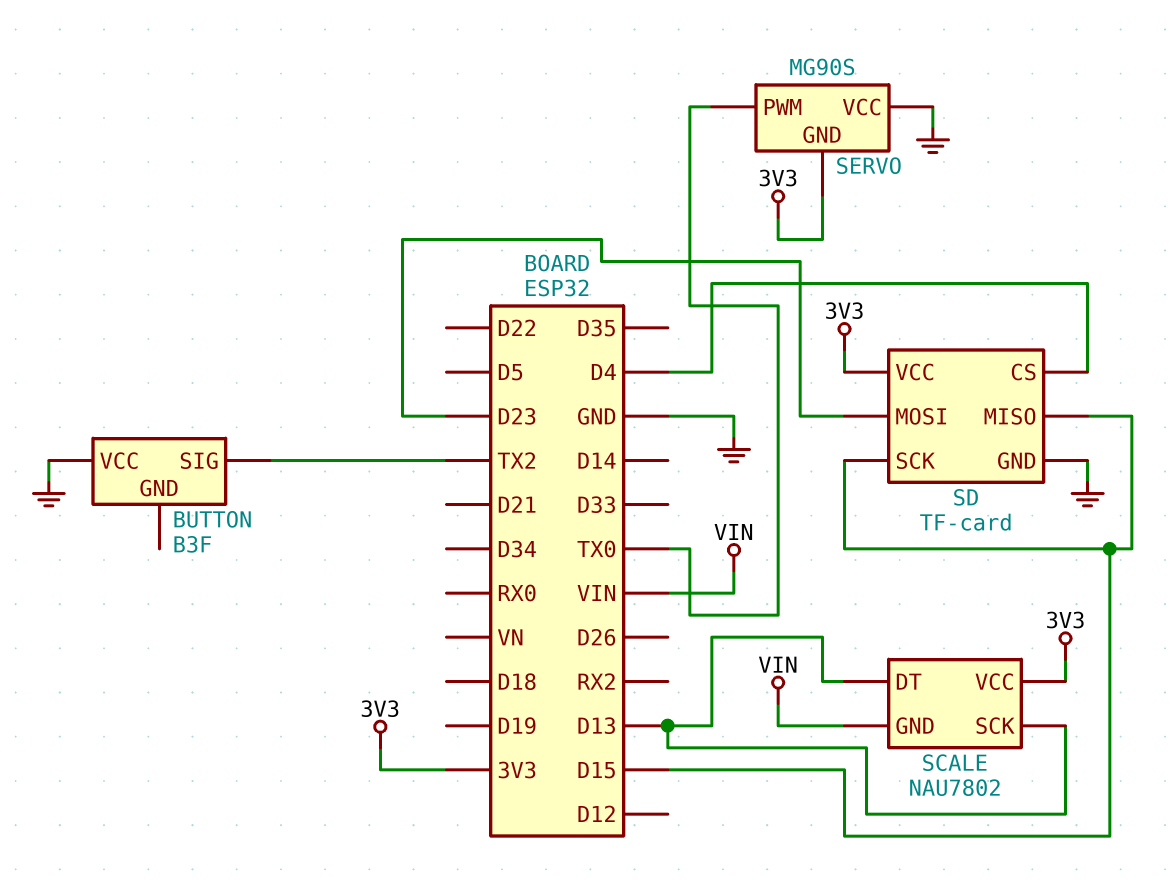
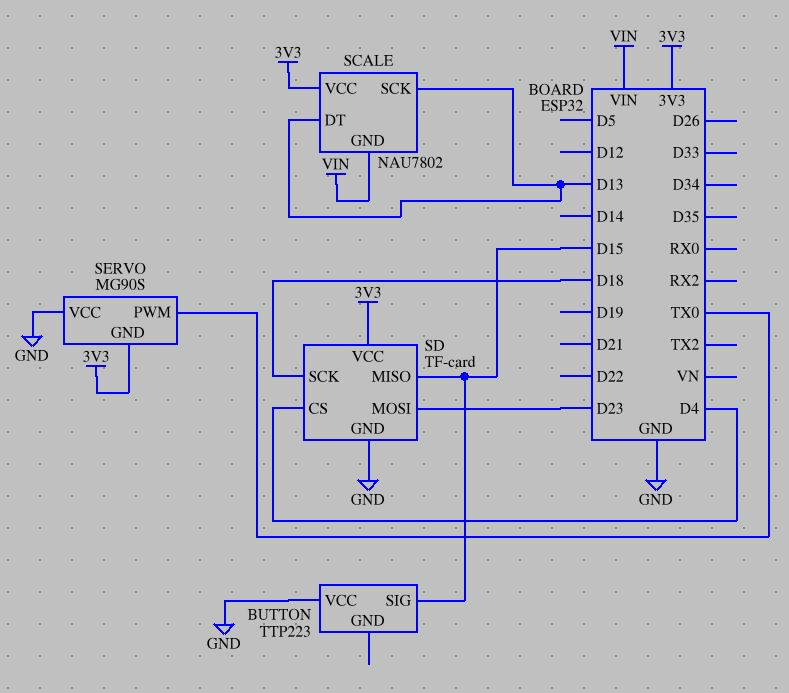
BUTTON: B3F -> TTP223
BUTTON pin SIG: TX2 -> D15
SD pin SCK: D15 -> D18

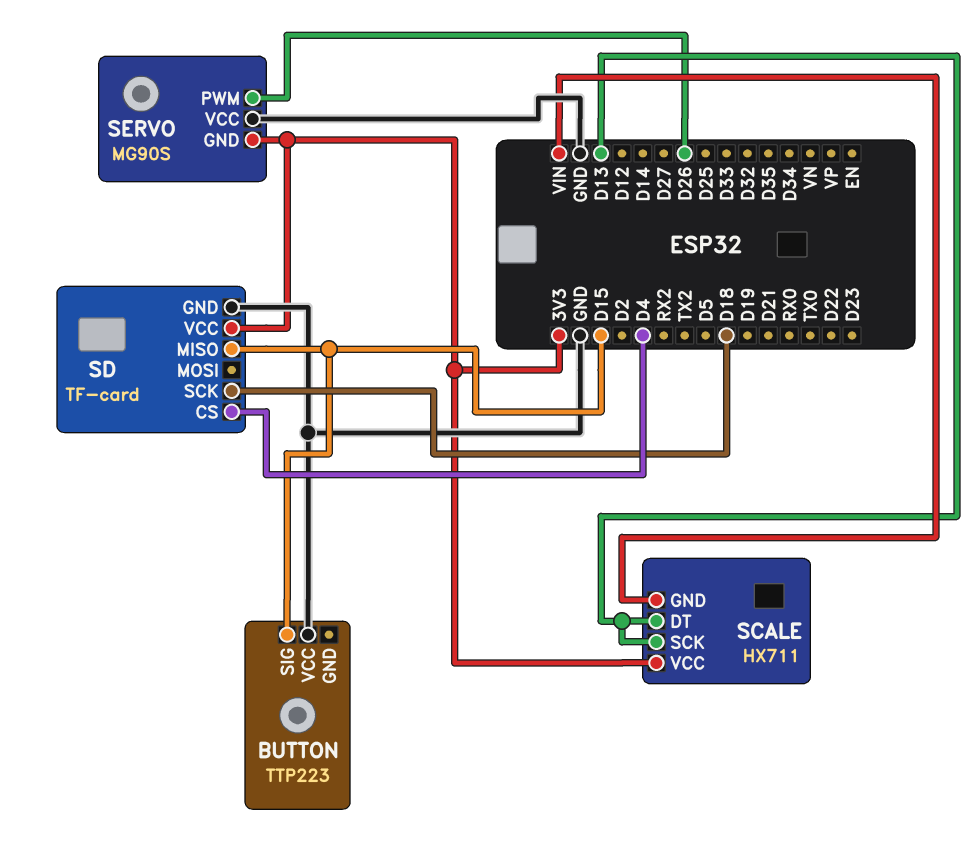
SCALE: NAU7802 -> HX711
SD pin MOSI: D23 -> none
SERVO pin PWM: TX0 -> D26

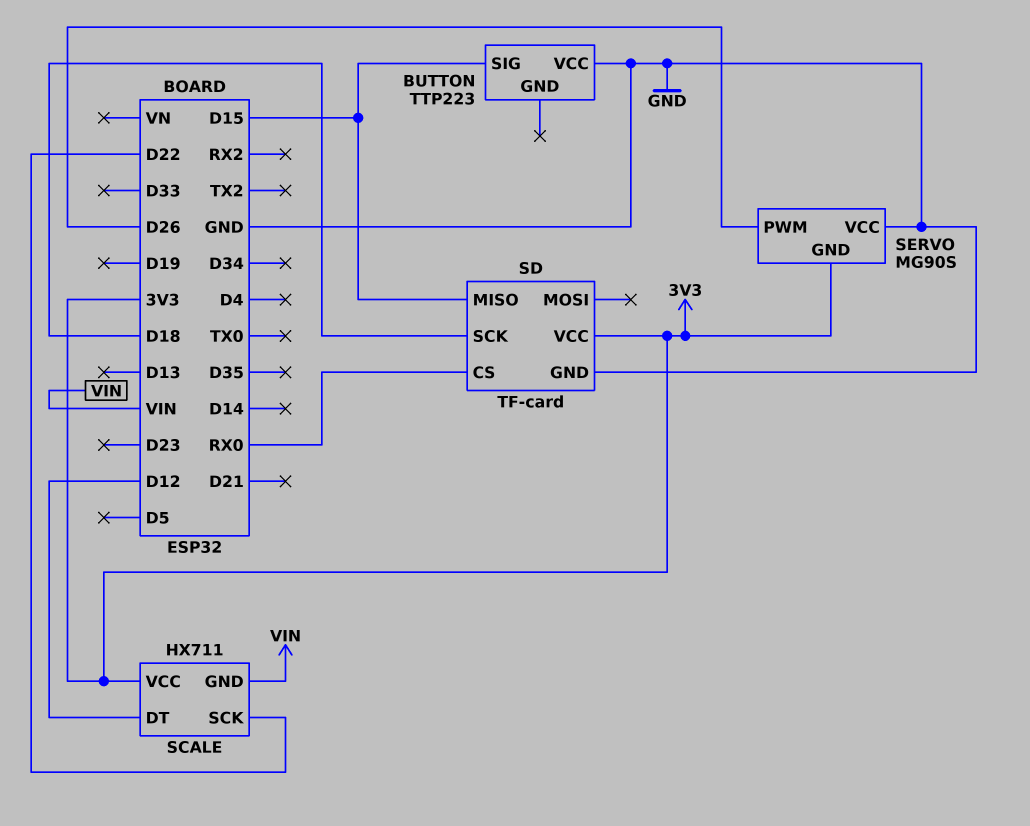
SCALE pin DT: D13 -> D12
SCALE pin SCK: D13 -> D22
SD pin CS: D4 -> RX0

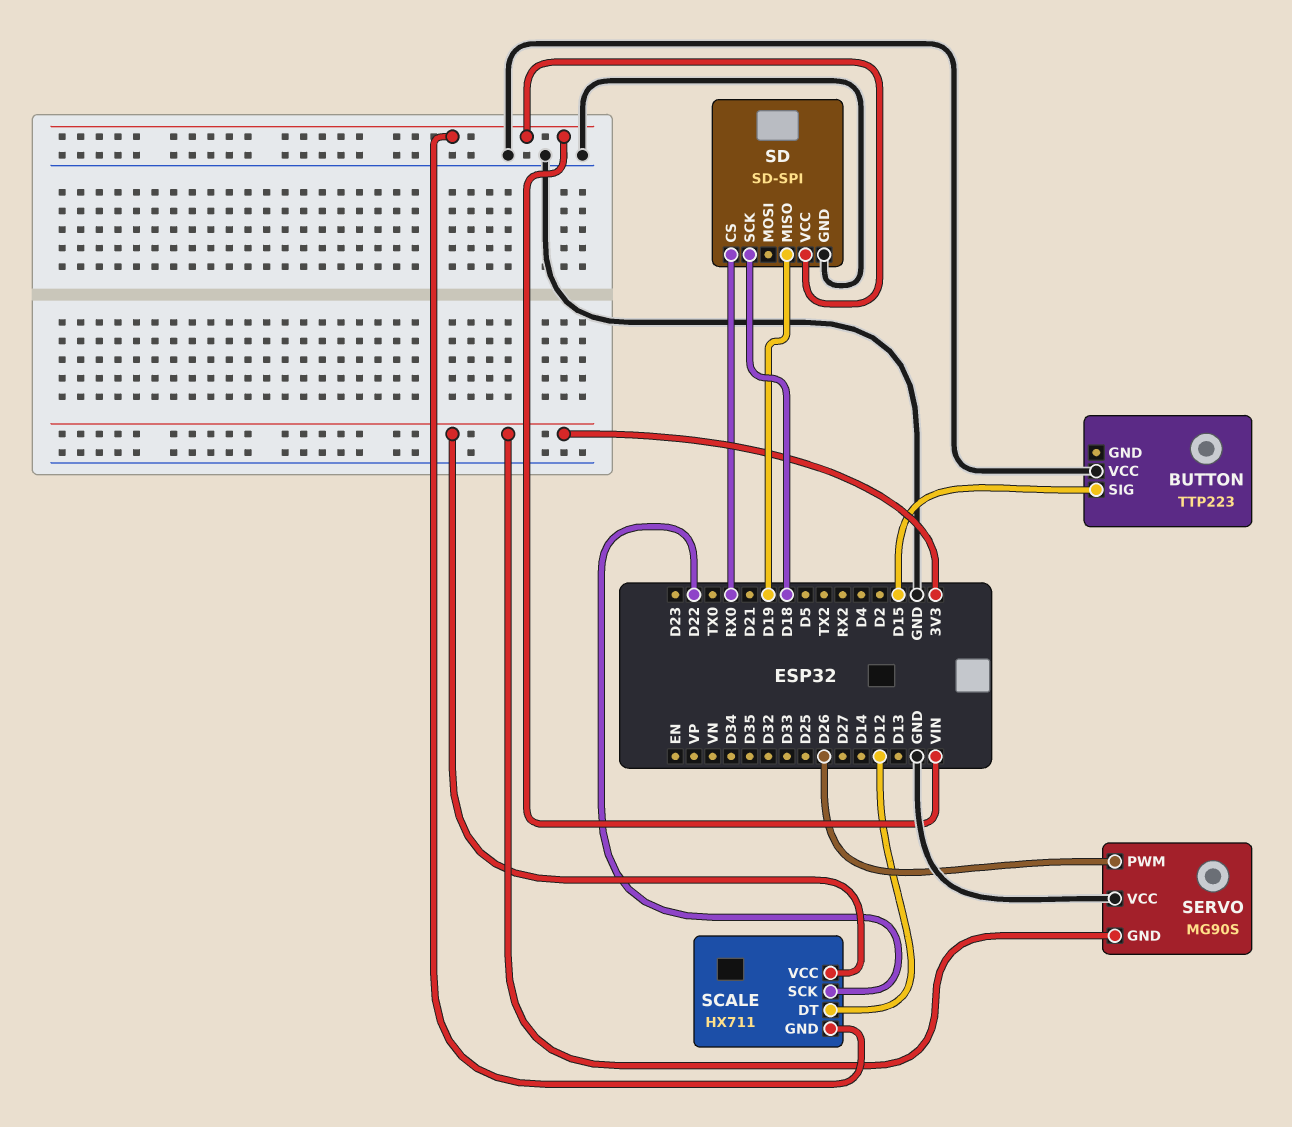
SD: TF-card -> SD-SPI
SD pin MISO: D15 -> D19
SD pin VCC: 3V3 -> VIN

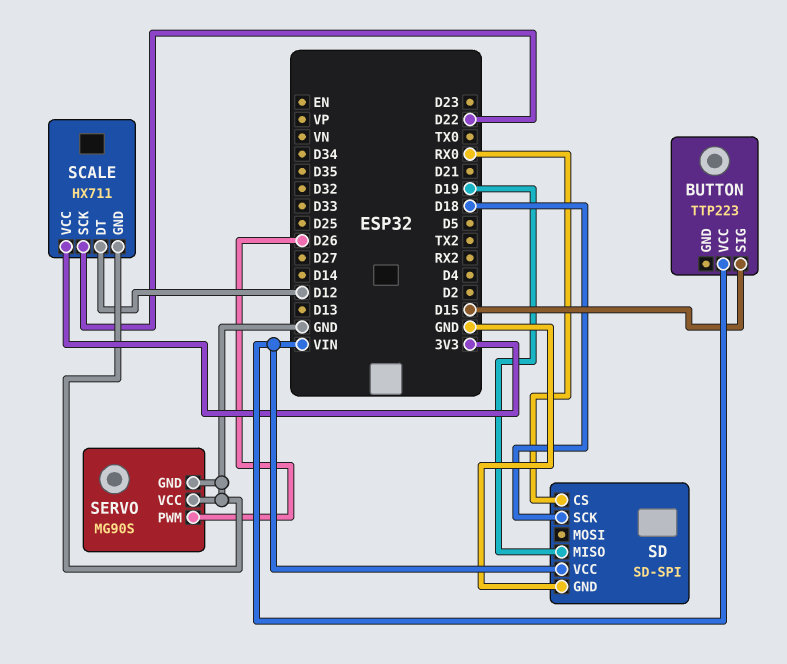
BUTTON pin VCC: GND -> VIN
SCALE pin GND: VIN -> GND
SERVO pin GND: 3V3 -> GND

